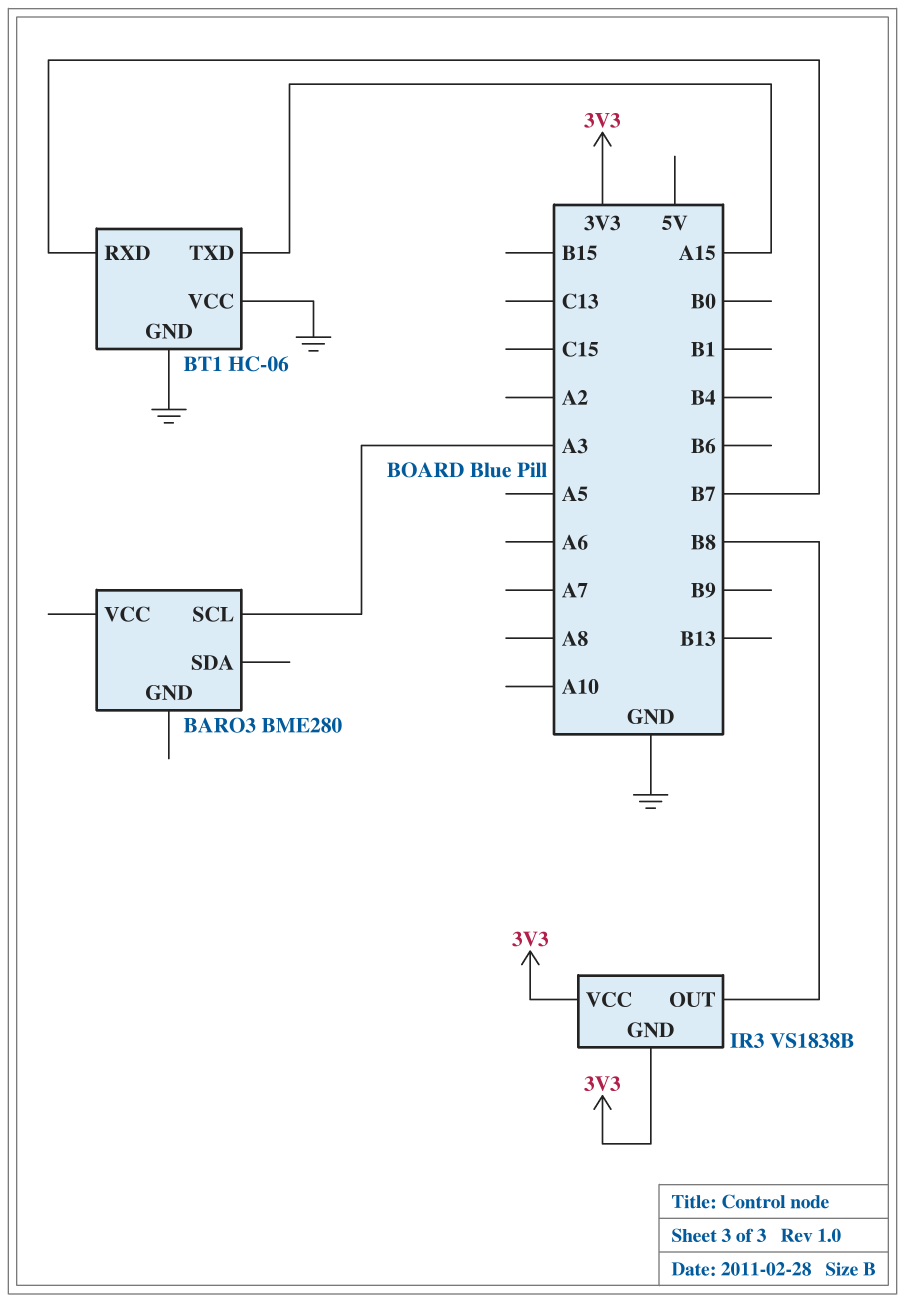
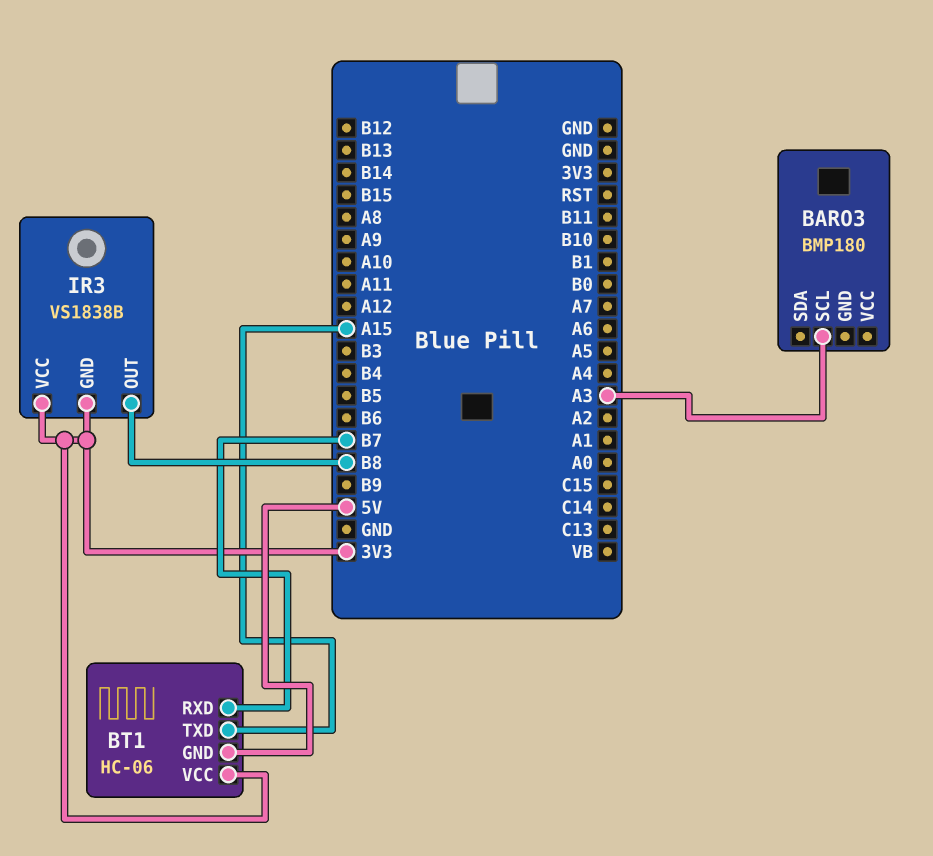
BARO3: BME280 -> BMP180
BT1 pin GND: GND -> 5V
BT1 pin VCC: GND -> 3V3

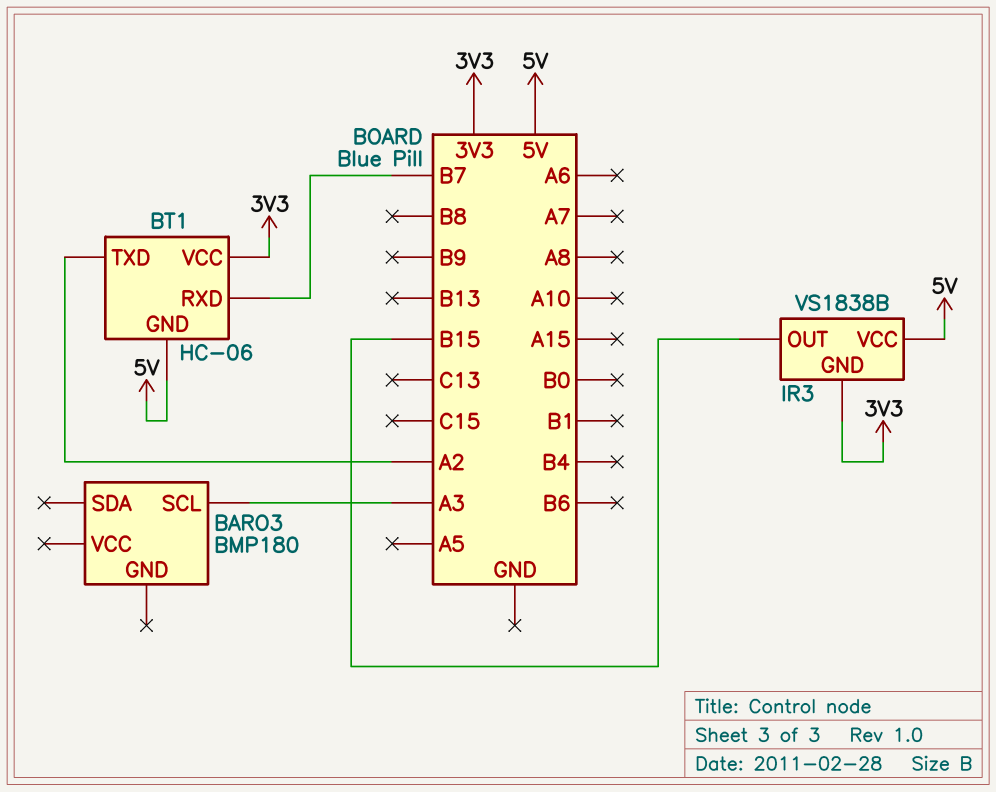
BT1 pin TXD: A15 -> A2
IR3 pin OUT: B8 -> B15
IR3 pin VCC: 3V3 -> 5V

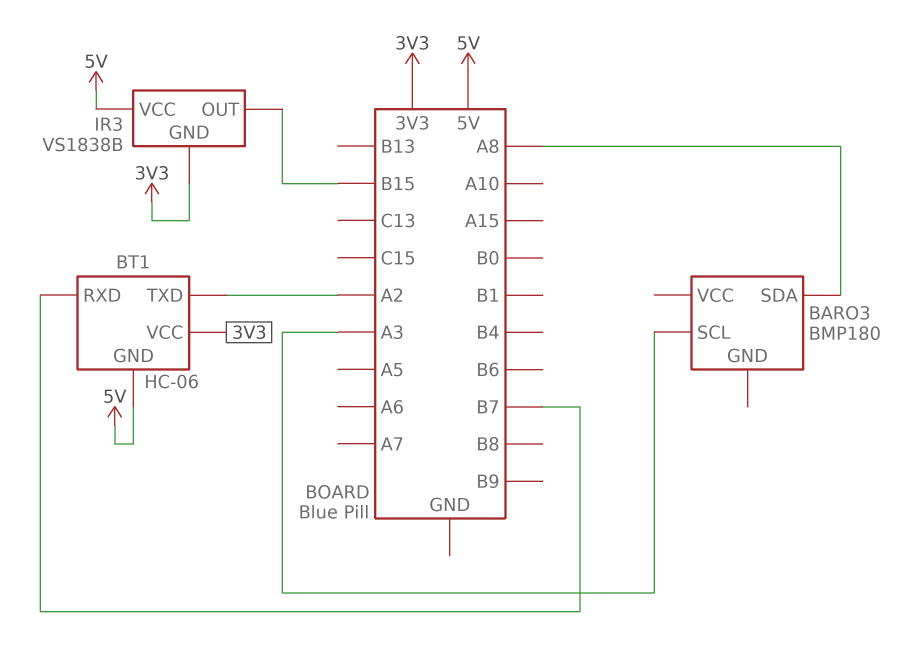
BARO3 pin SDA: none -> A8

